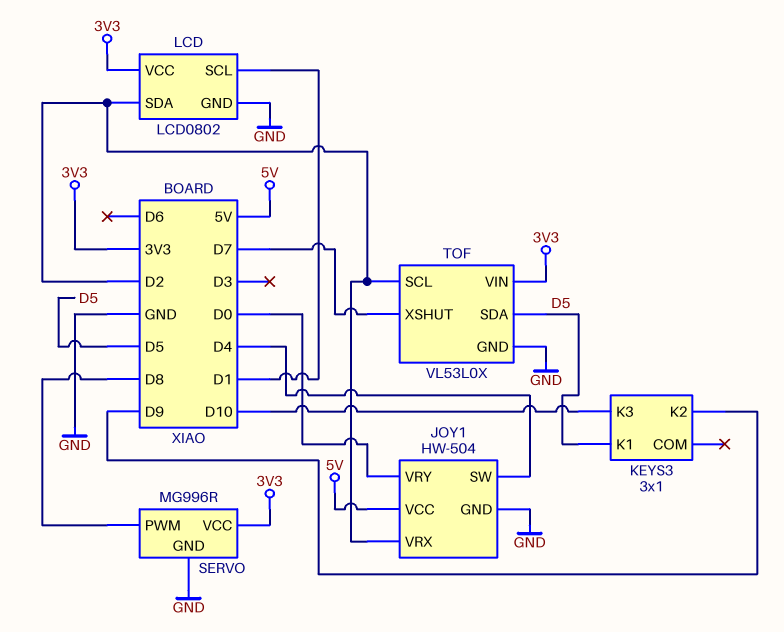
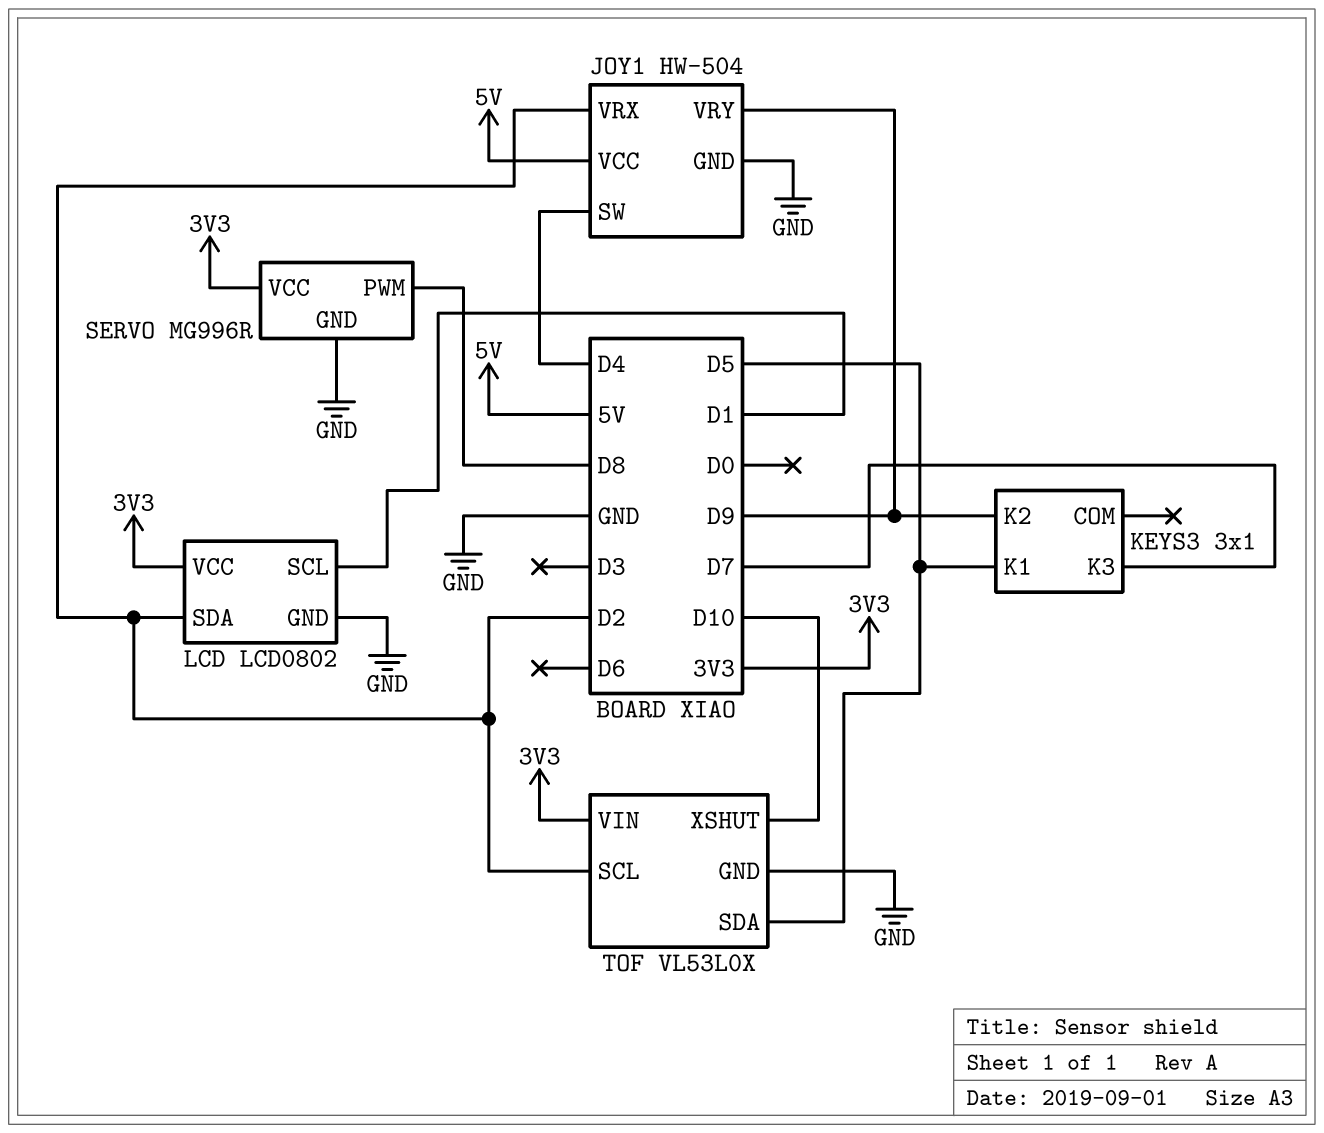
JOY1 pin VRY: D0 -> D9
KEYS3 pin K3: D10 -> D7
TOF pin XSHUT: D7 -> D10

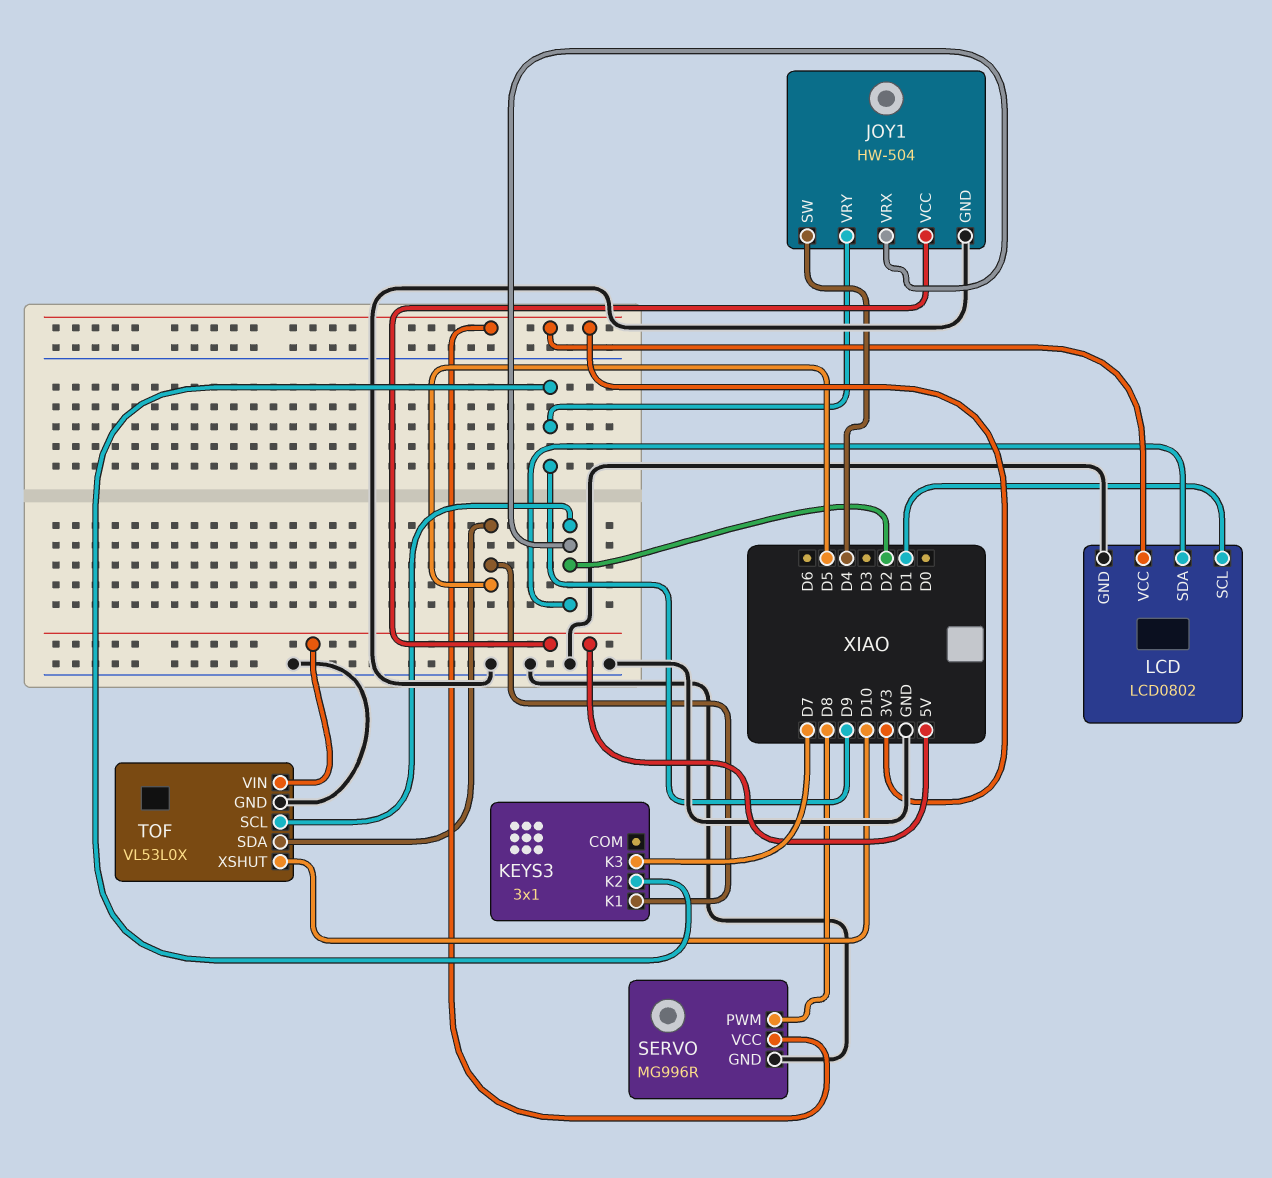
TOF pin VIN: 3V3 -> 5V

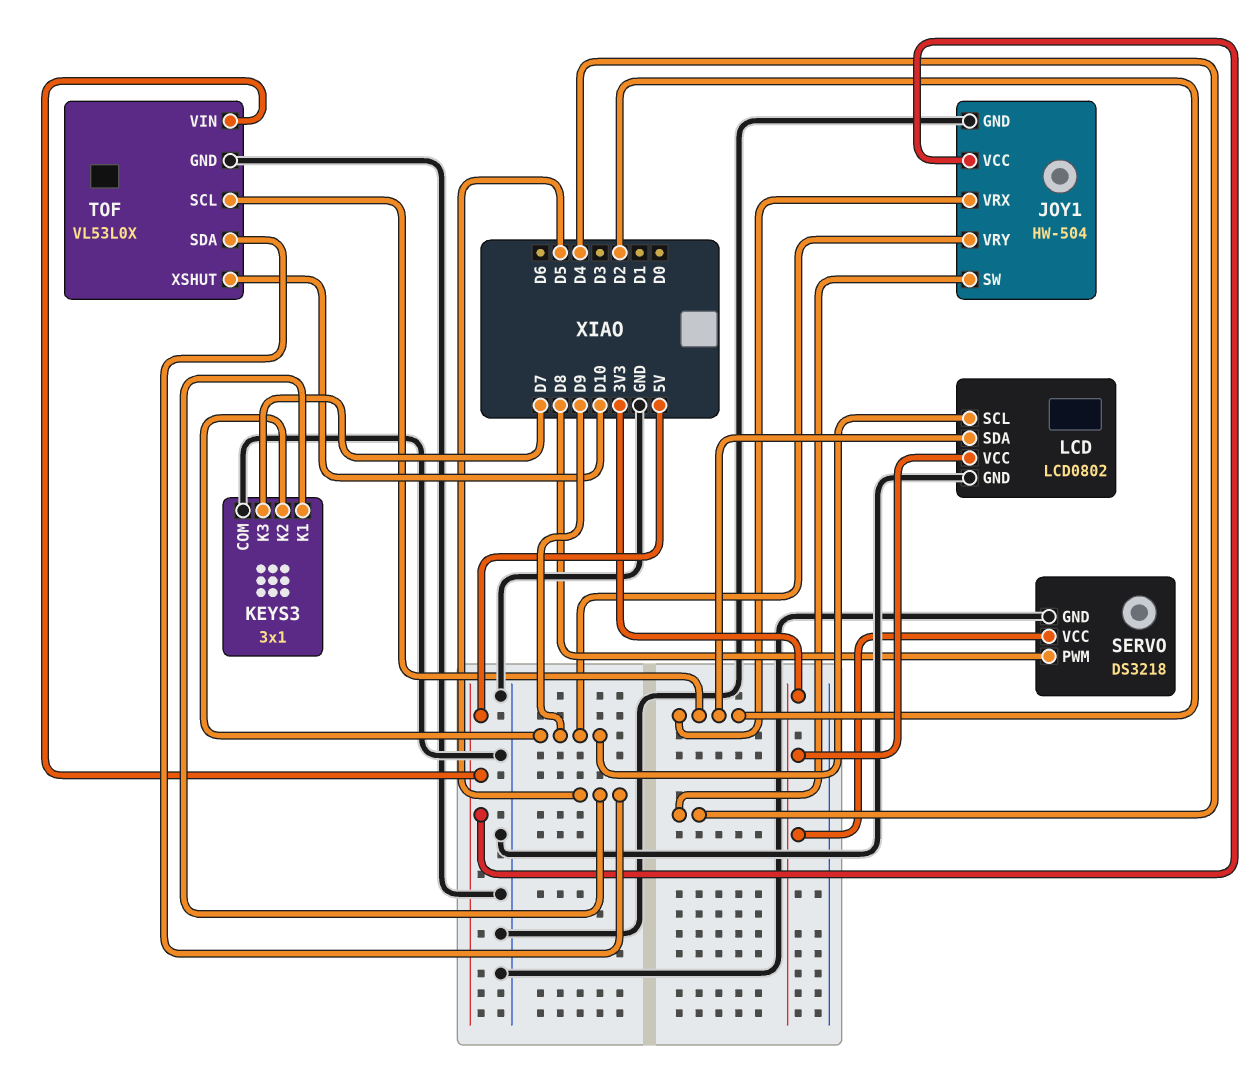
KEYS3 pin COM: none -> GND
LCD pin SCL: D1 -> D9
SERVO: MG996R -> DS3218

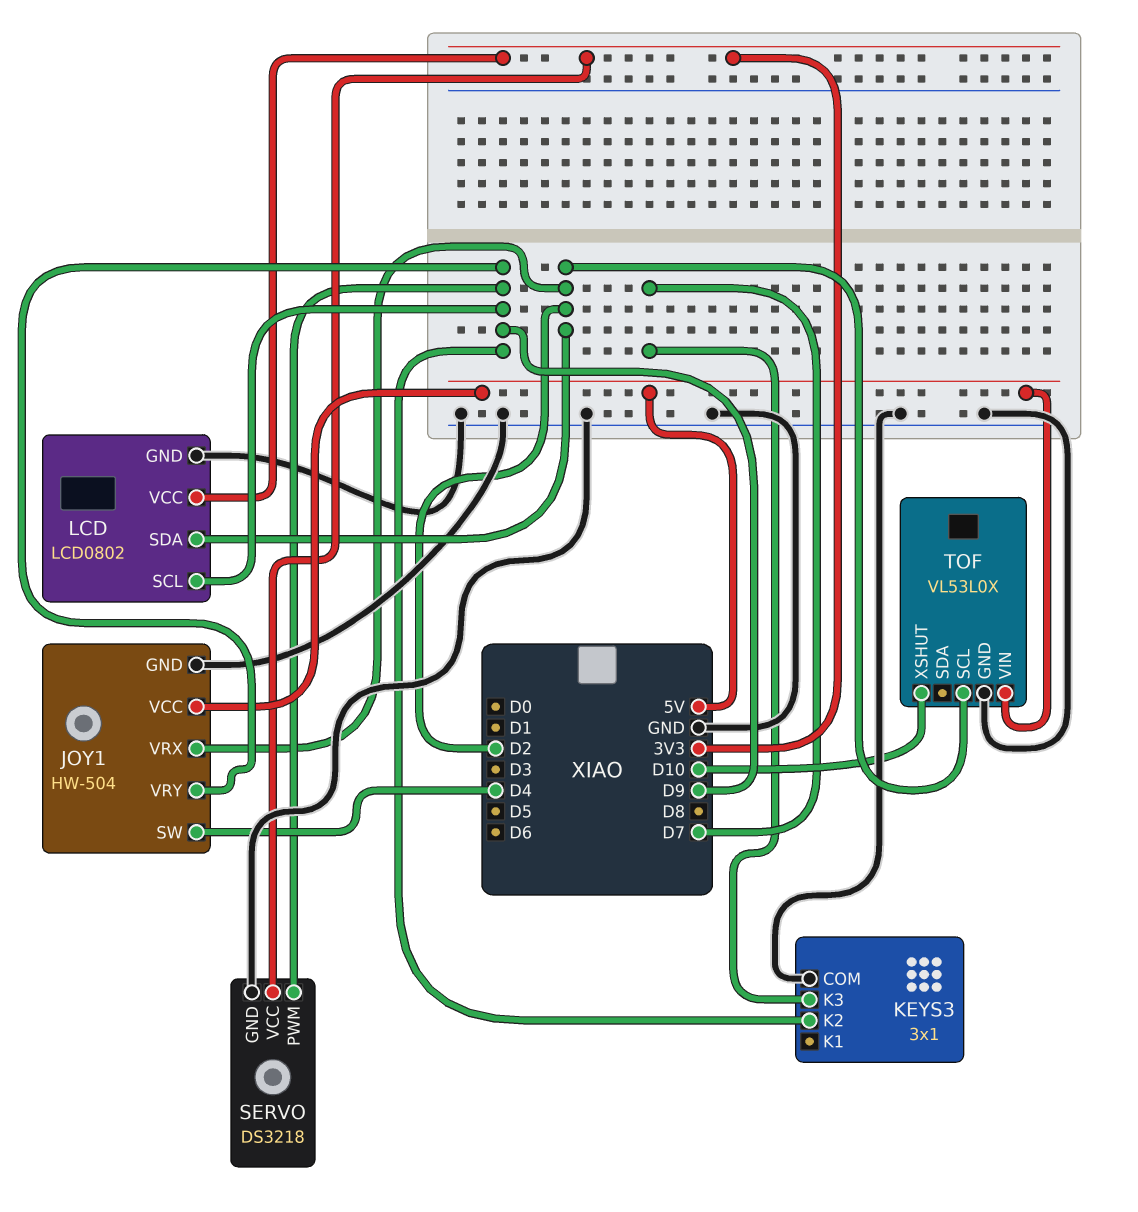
KEYS3 pin K1: D5 -> none
SERVO pin PWM: D8 -> D9
TOF pin SDA: D5 -> none

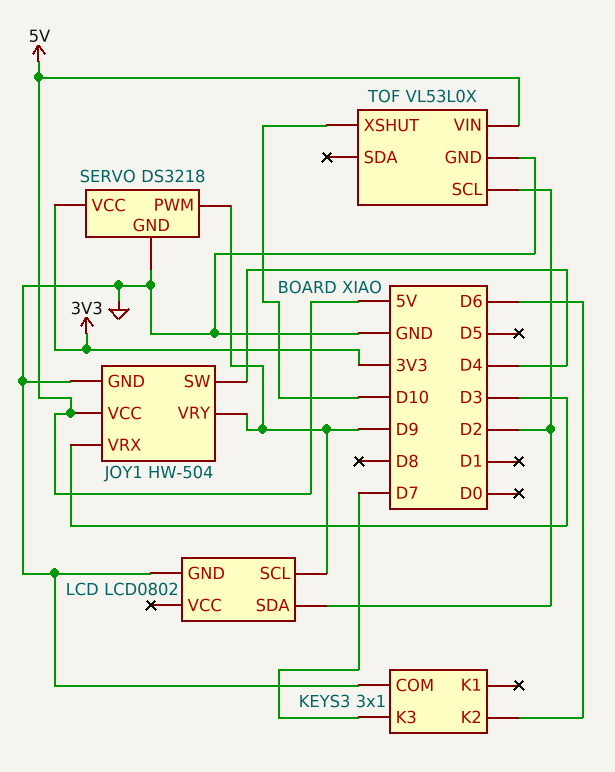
JOY1 pin VRX: D2 -> D3
KEYS3 pin K2: D9 -> D6
LCD pin VCC: 3V3 -> none

